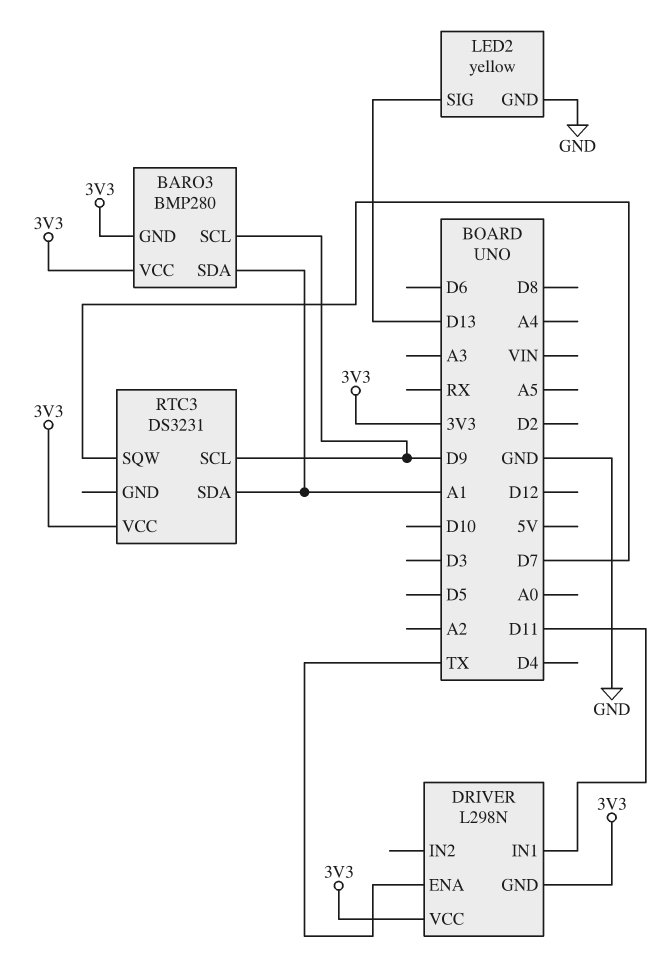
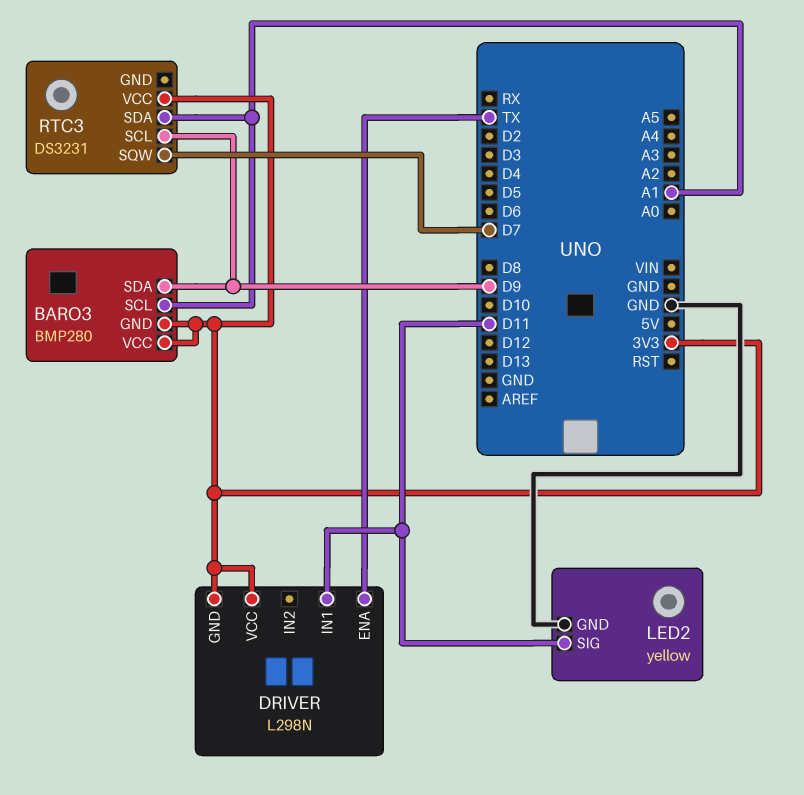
BARO3 pin SCL: D9 -> A1
BARO3 pin SDA: A1 -> D9
LED2 pin SIG: D13 -> D11

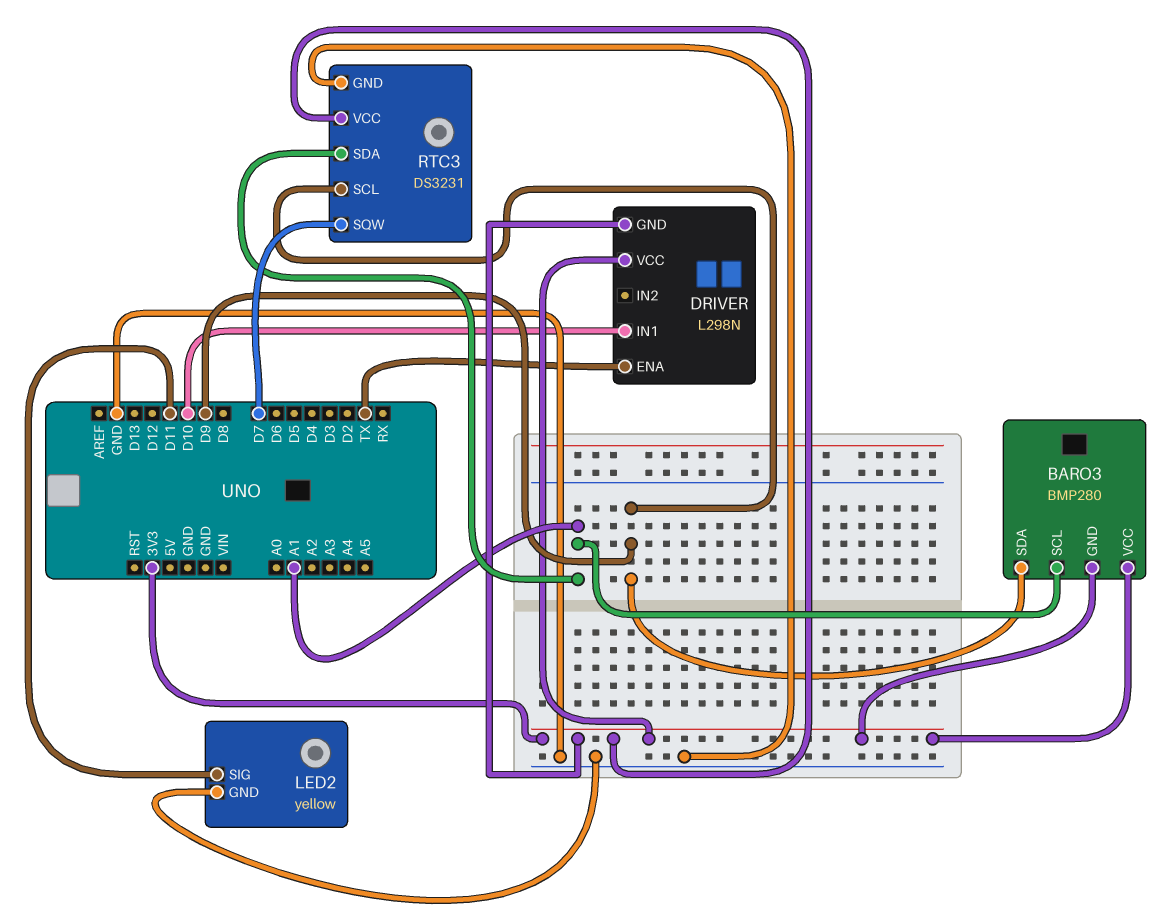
DRIVER pin IN1: D11 -> D10
RTC3 pin GND: none -> GND

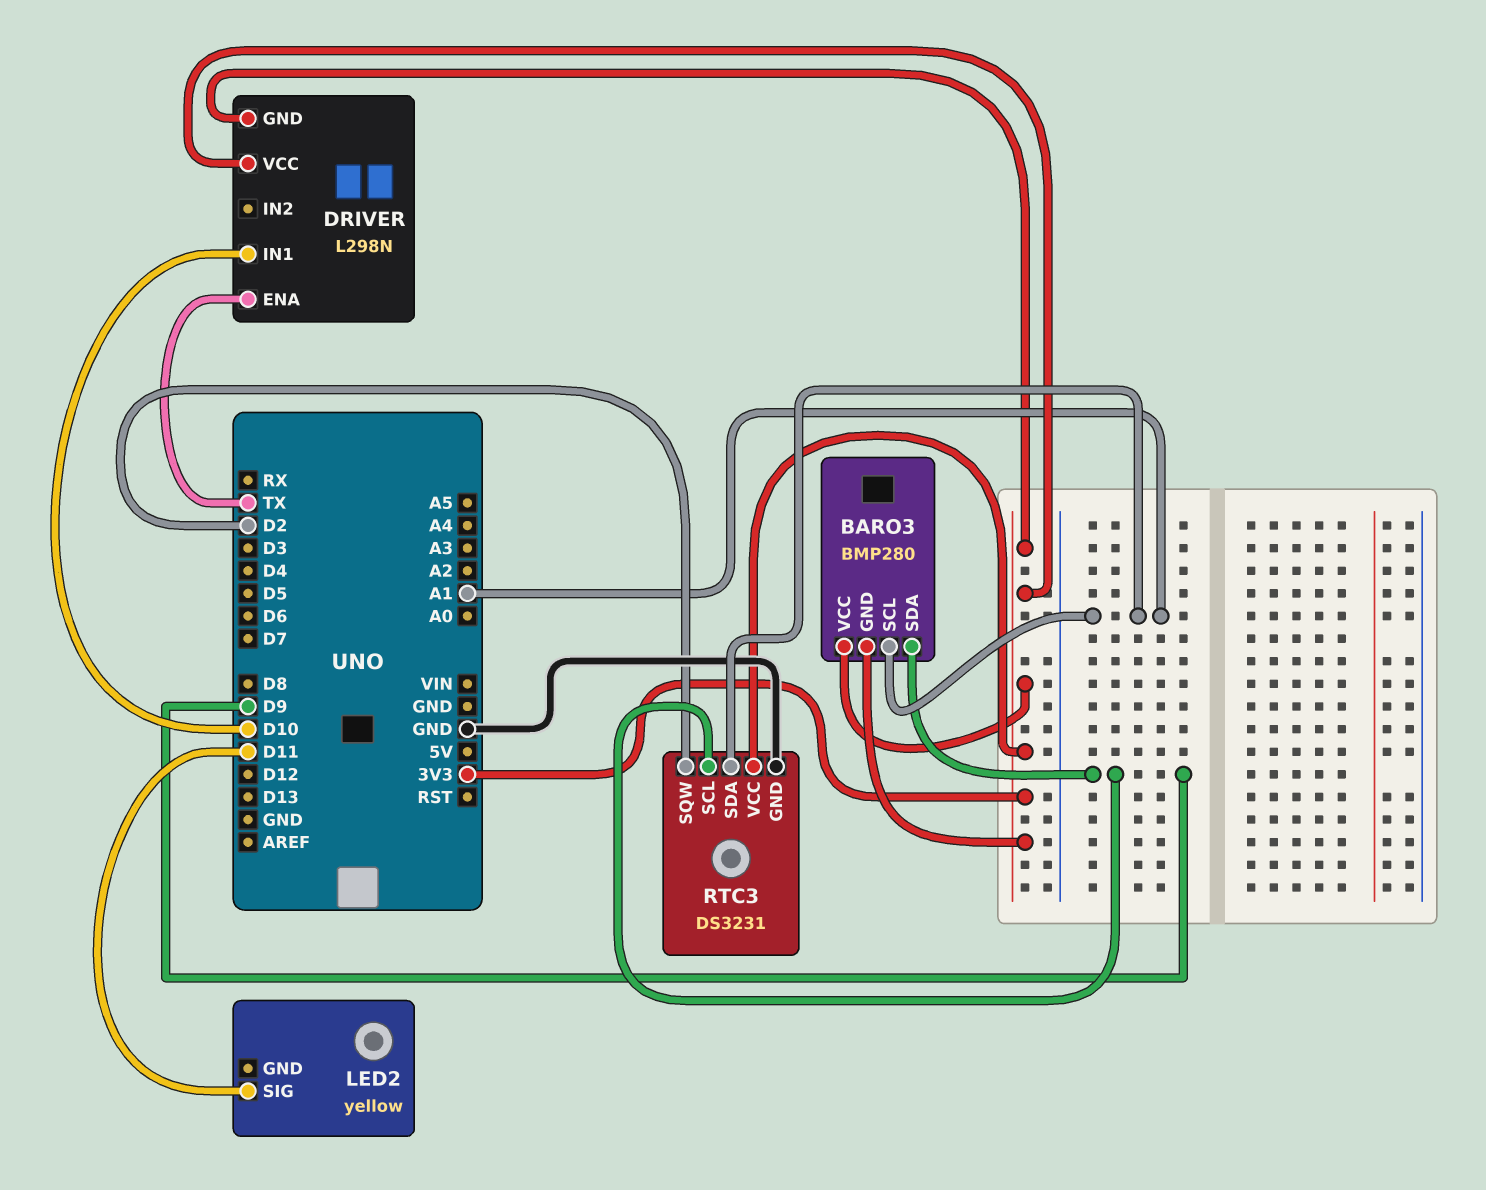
LED2 pin GND: GND -> none
RTC3 pin SQW: D7 -> D2

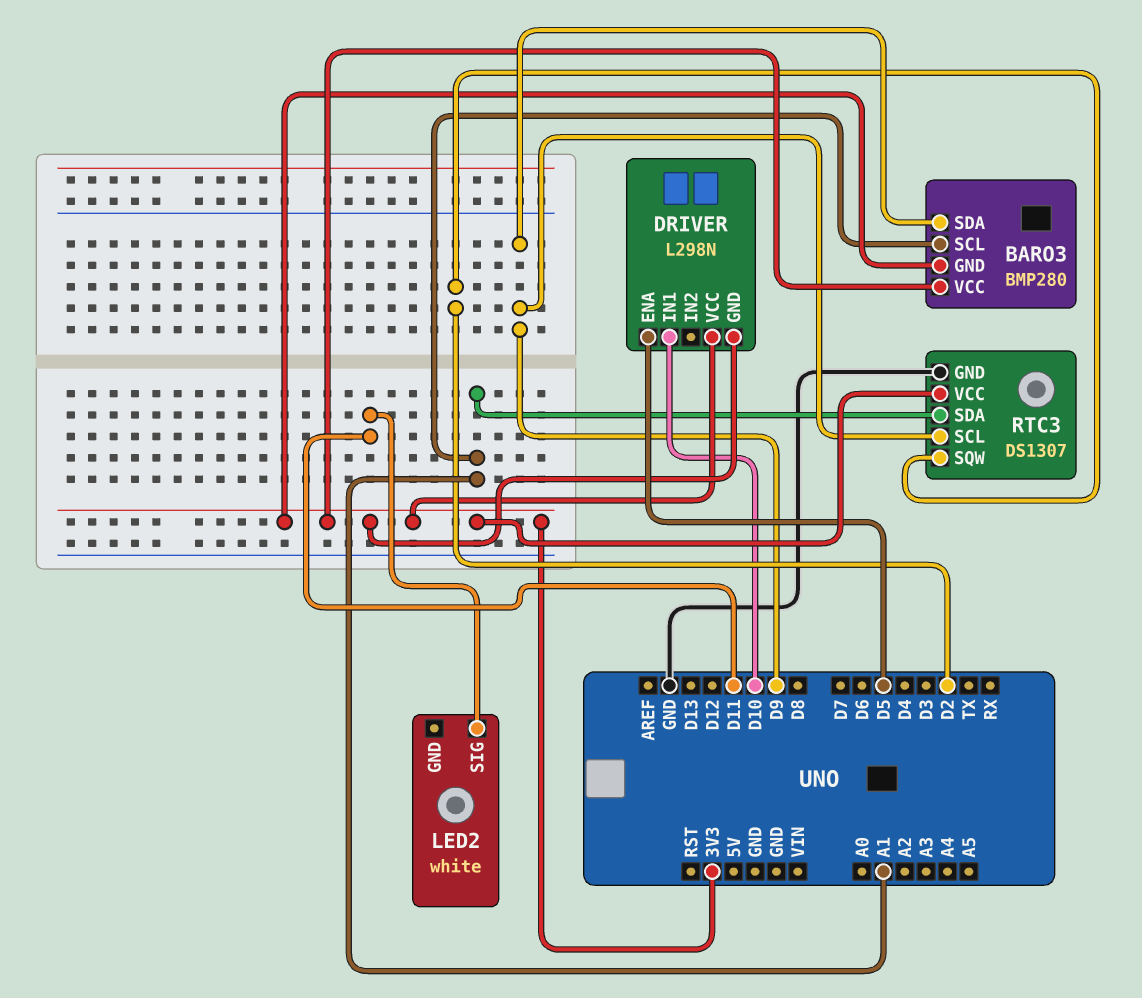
DRIVER pin ENA: TX -> D5
LED2: yellow -> white
RTC3: DS3231 -> DS1307

